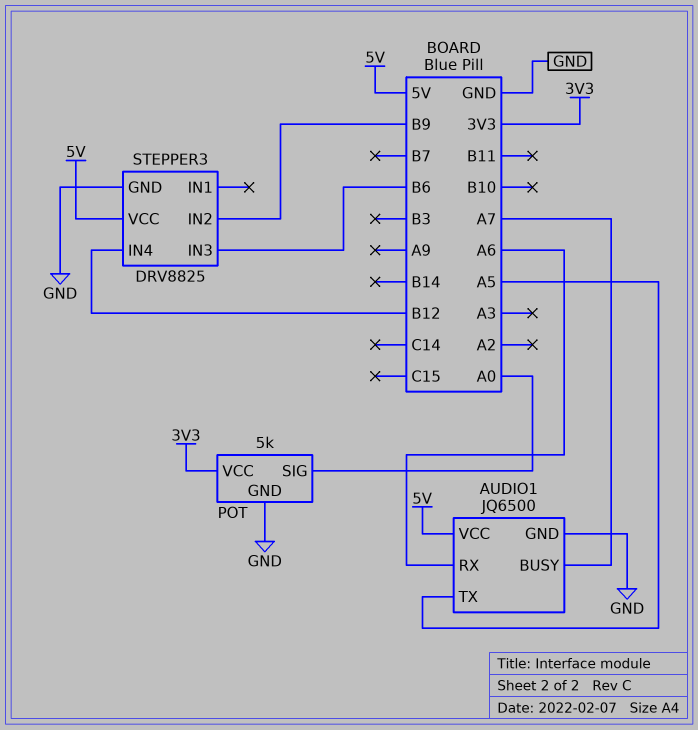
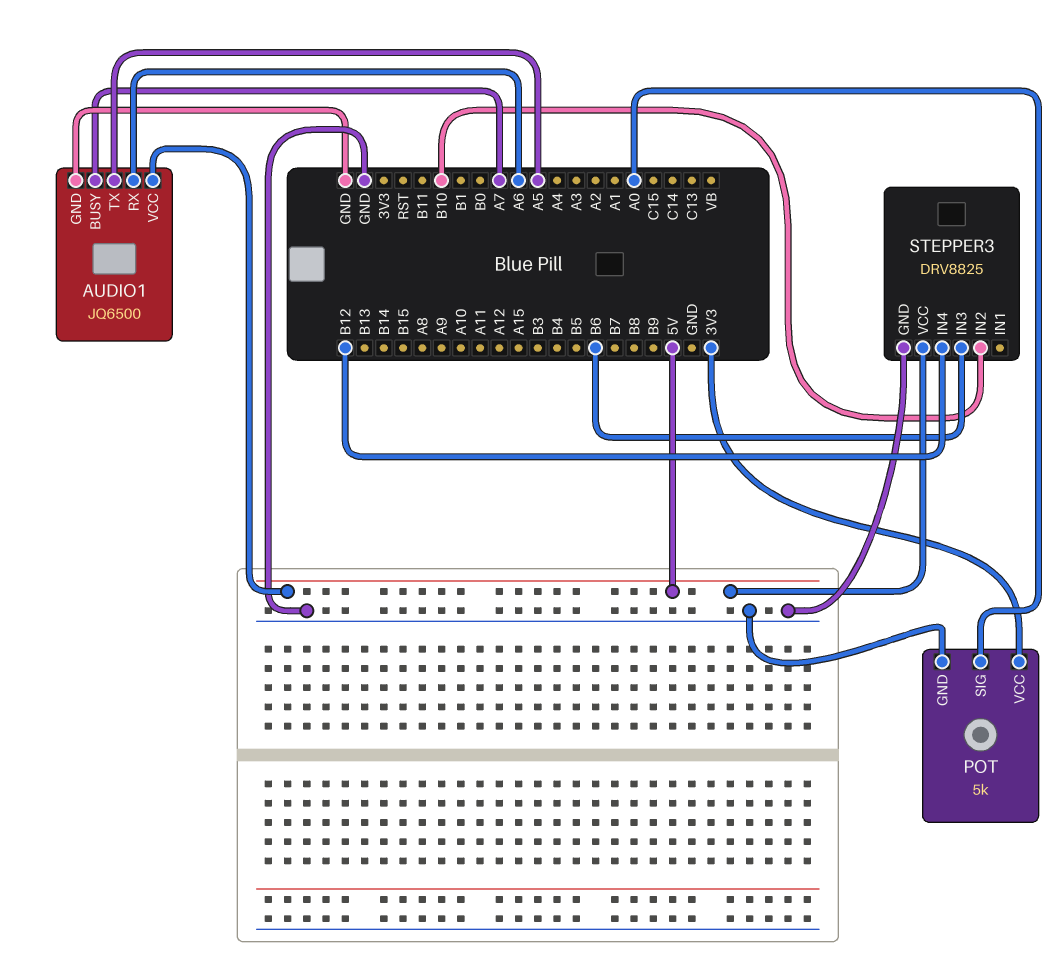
STEPPER3 pin IN2: B9 -> B10

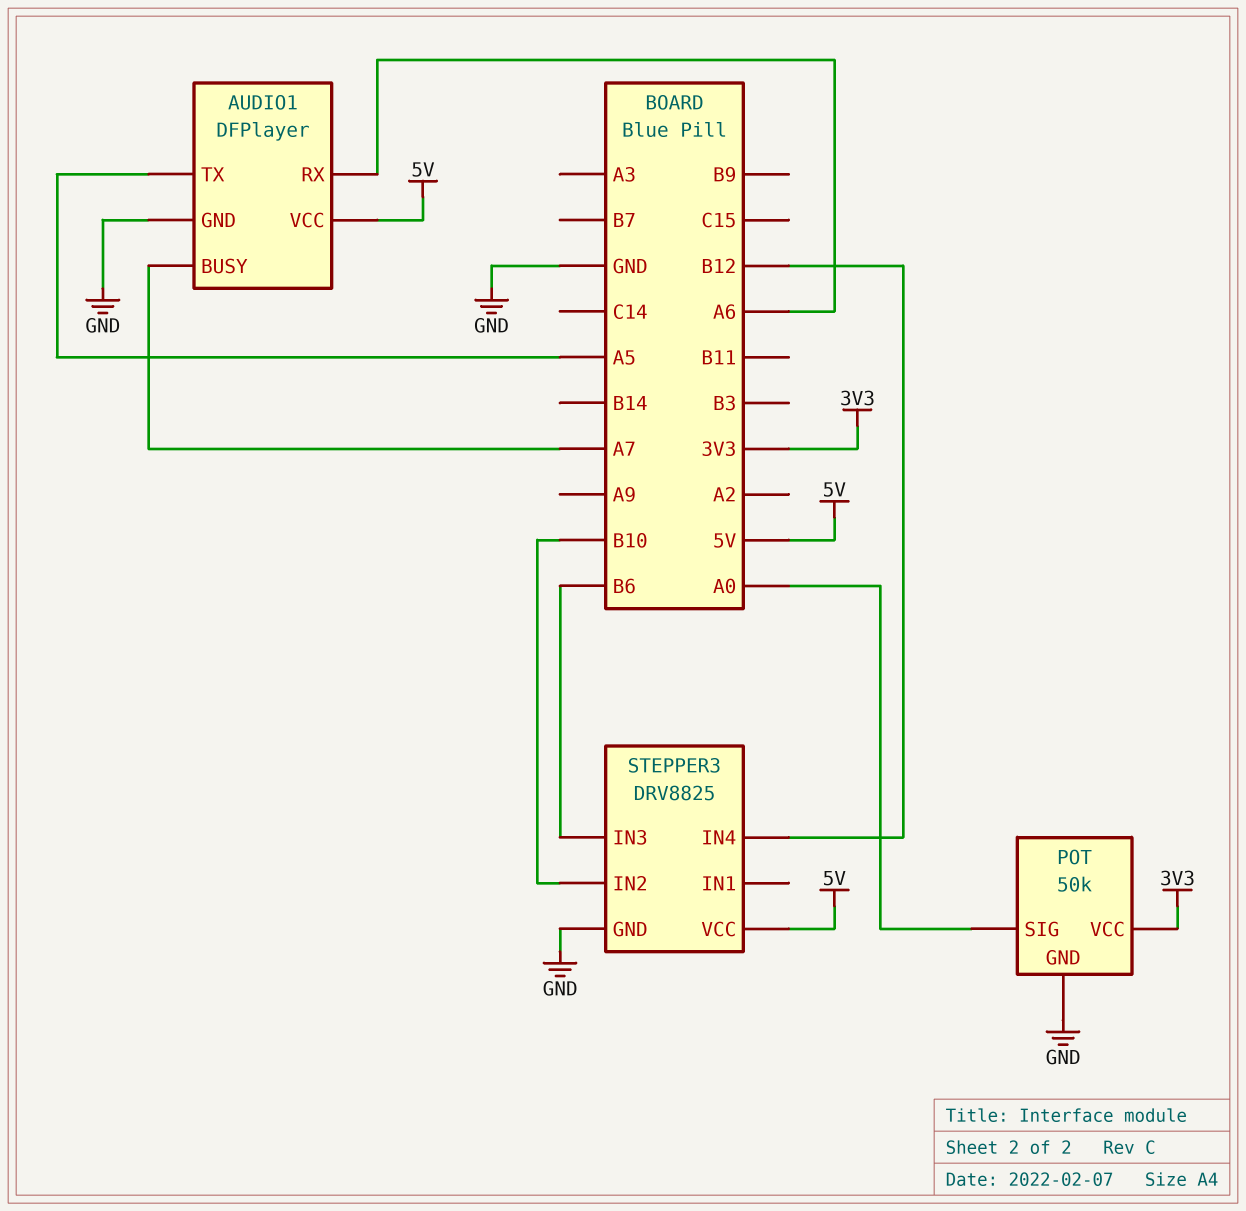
AUDIO1: JQ6500 -> DFPlayer
POT: 5k -> 50k

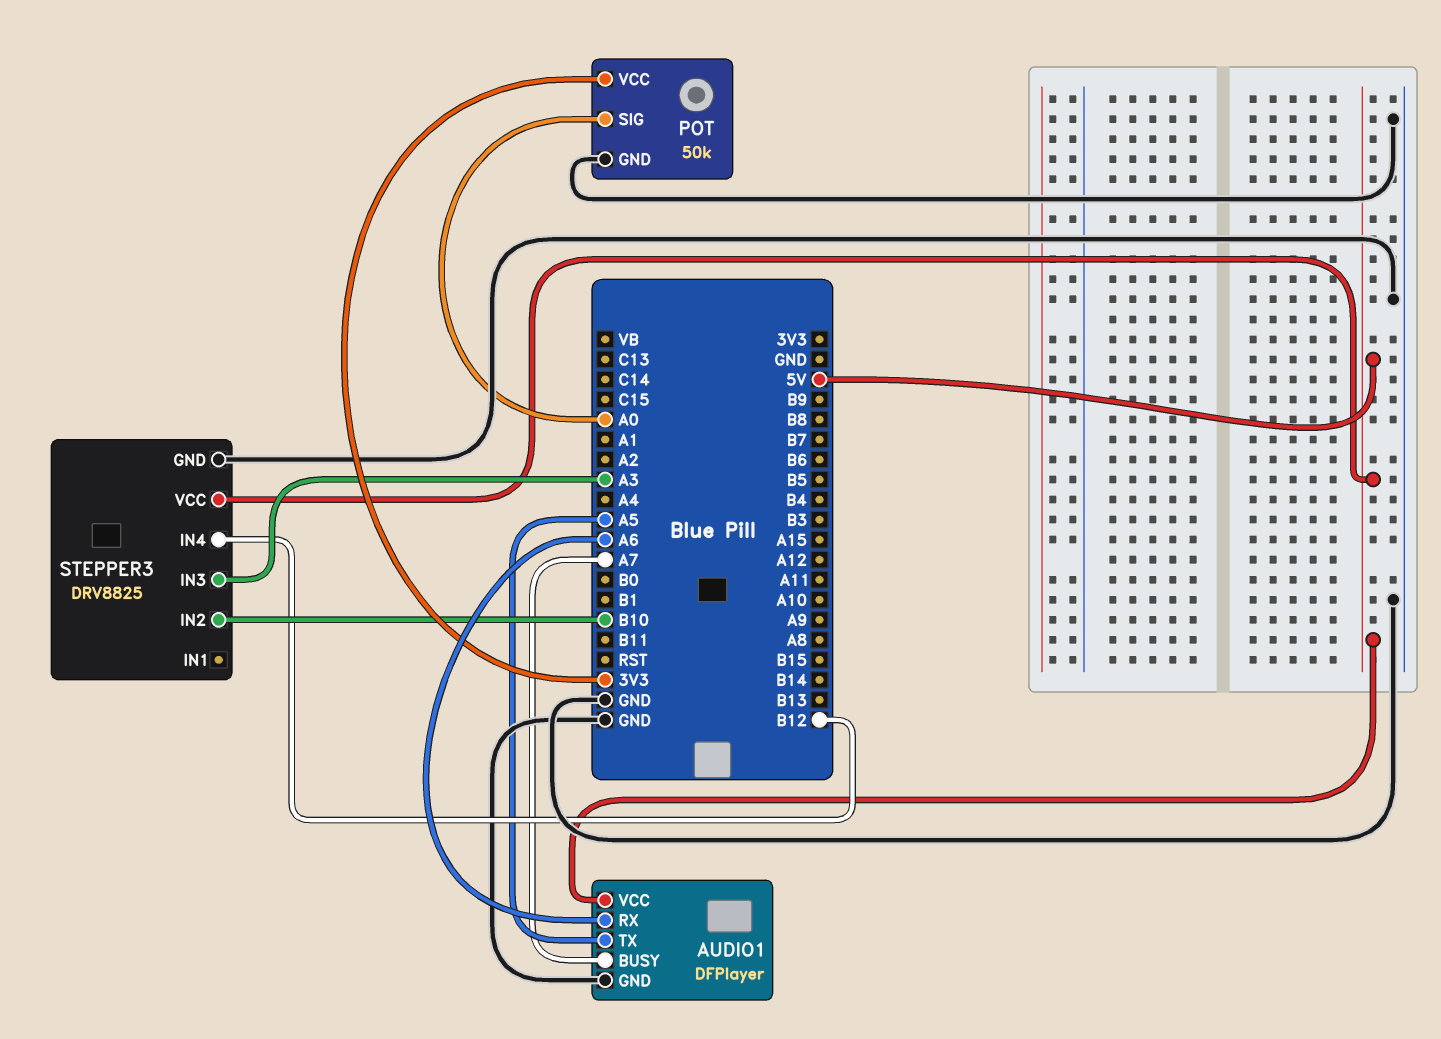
STEPPER3 pin IN3: B6 -> A3

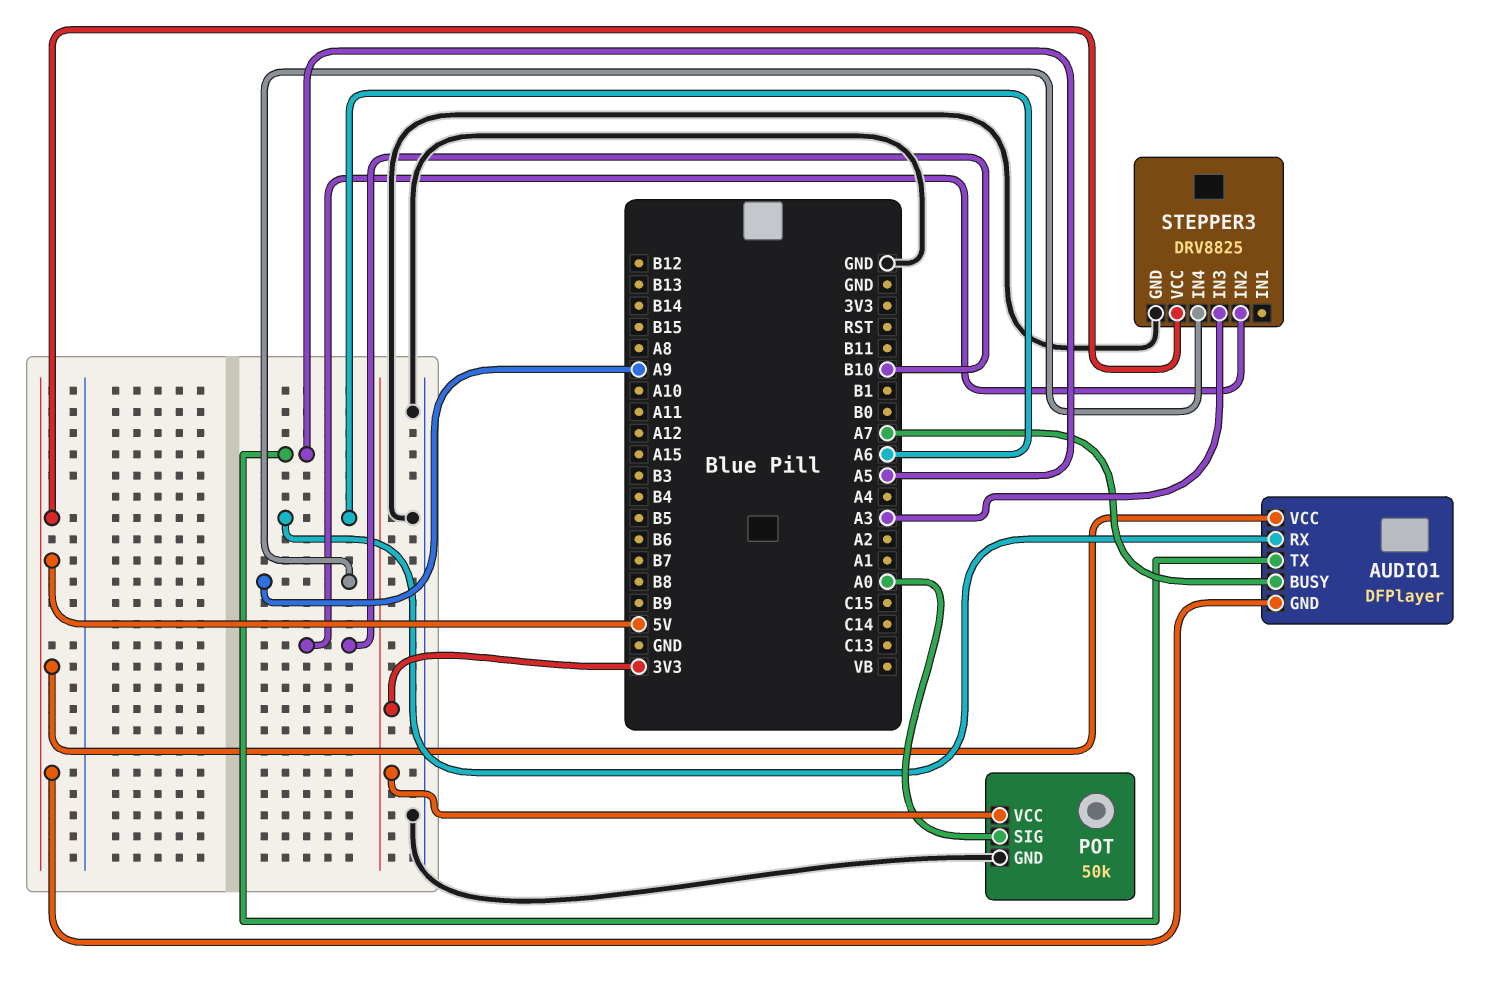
AUDIO1 pin GND: GND -> 5V
STEPPER3 pin IN4: B12 -> A9

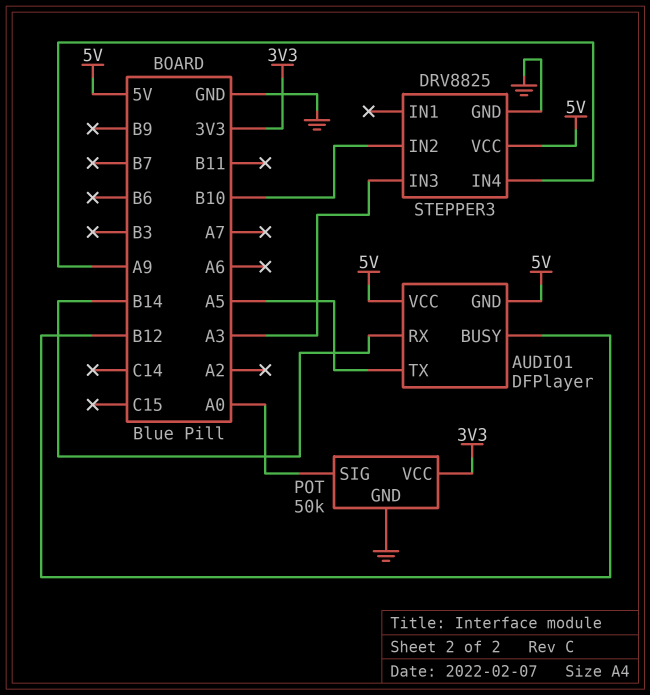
AUDIO1 pin BUSY: A7 -> B12
AUDIO1 pin RX: A6 -> B14

